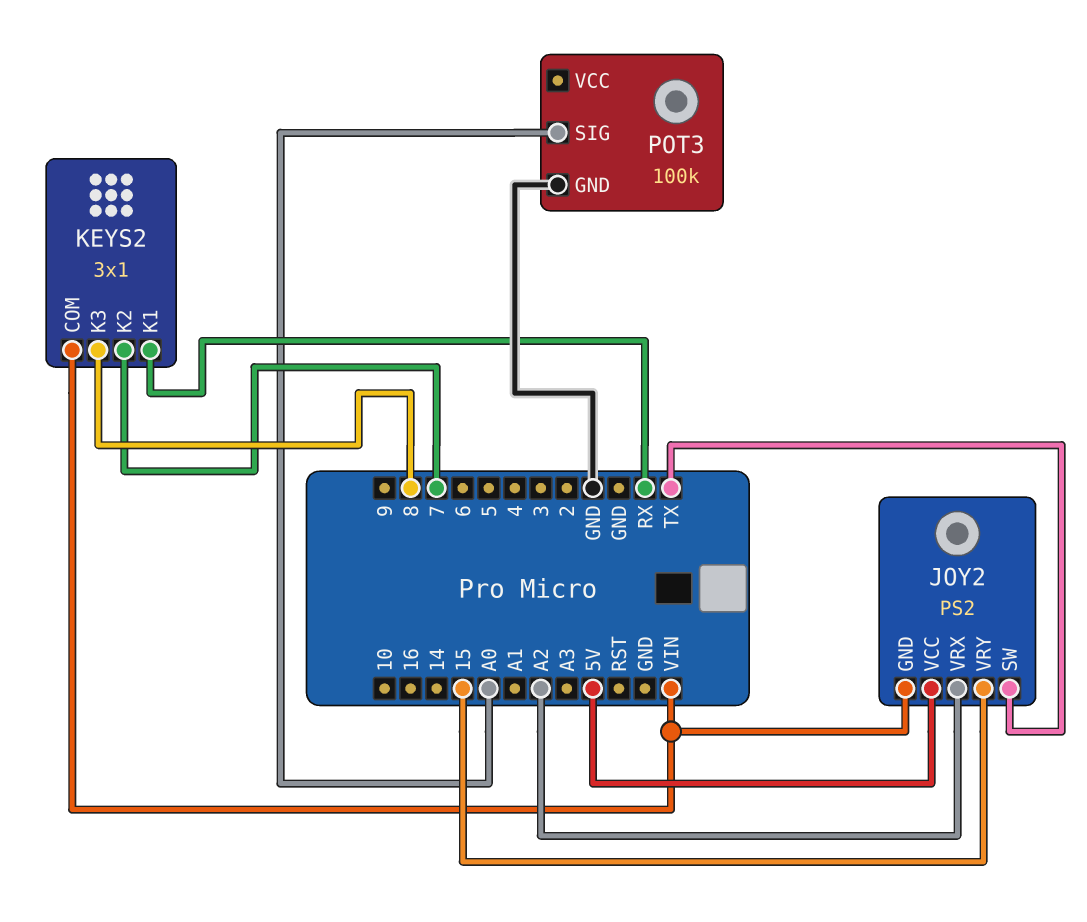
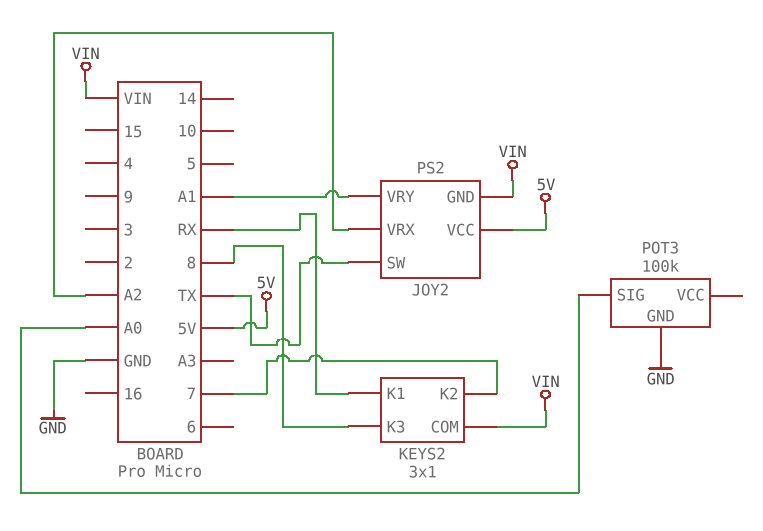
JOY2 pin VRY: 15 -> A1

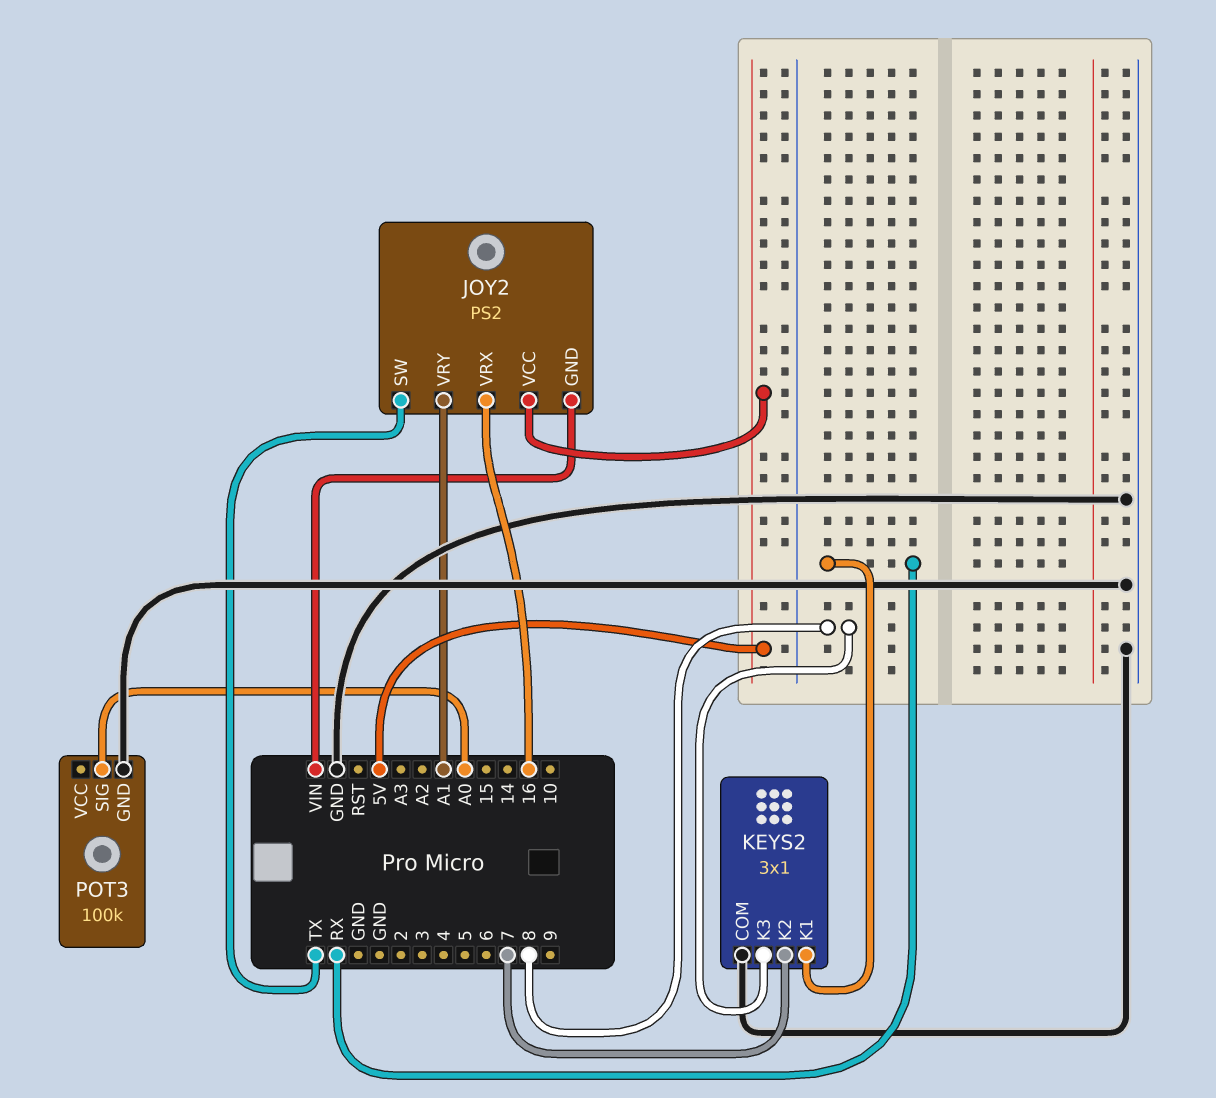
JOY2 pin VRX: A2 -> 16
KEYS2 pin COM: VIN -> GND

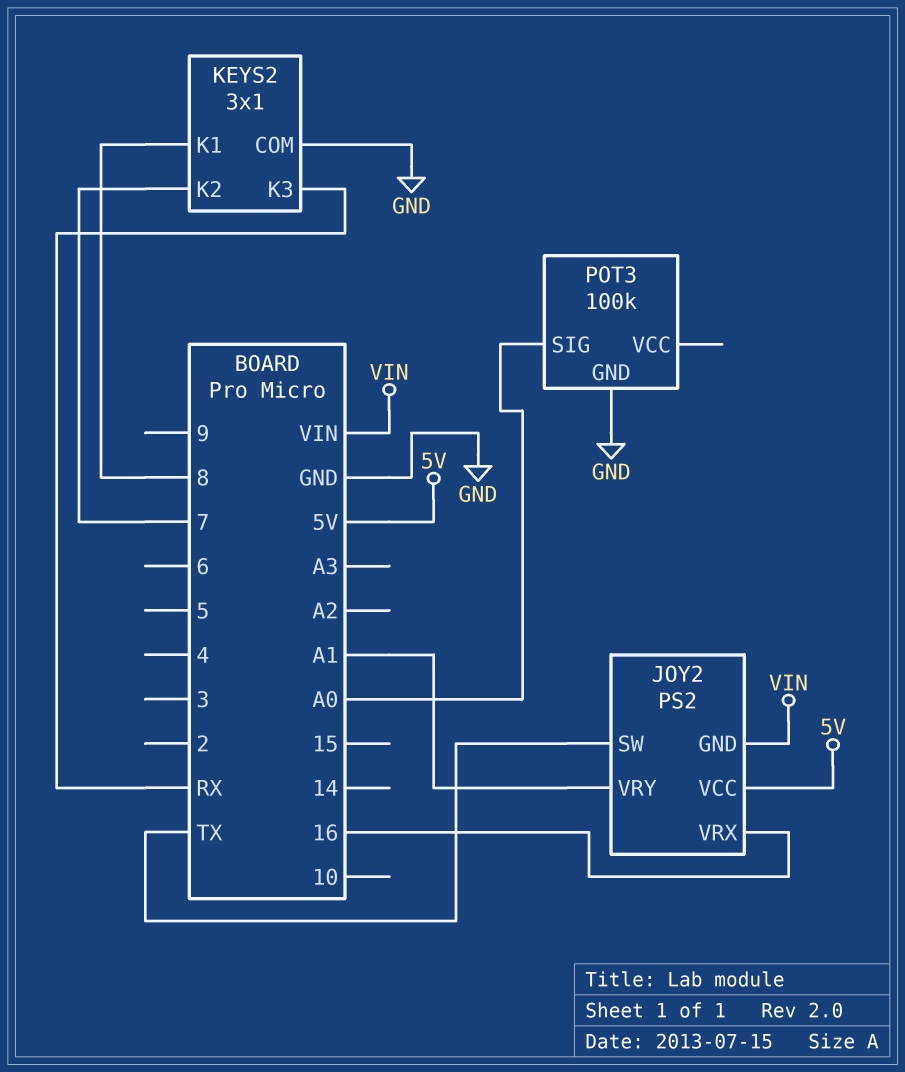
KEYS2 pin K1: RX -> 8
KEYS2 pin K3: 8 -> RX

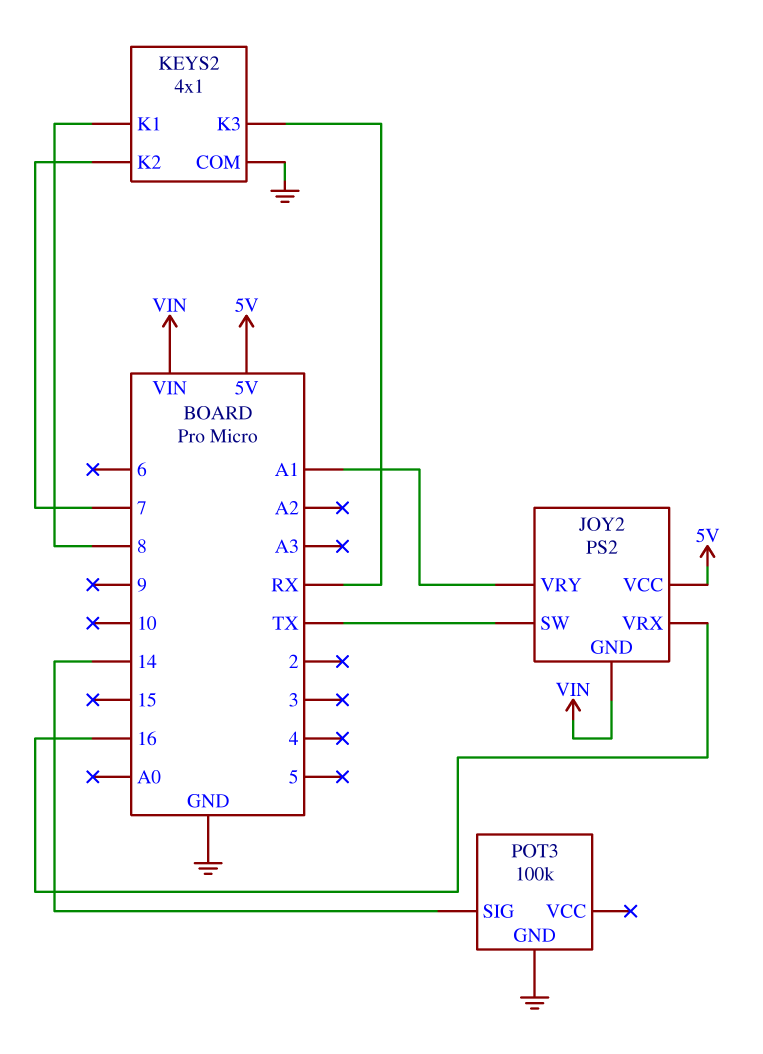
KEYS2: 3x1 -> 4x1
POT3 pin SIG: A0 -> 14

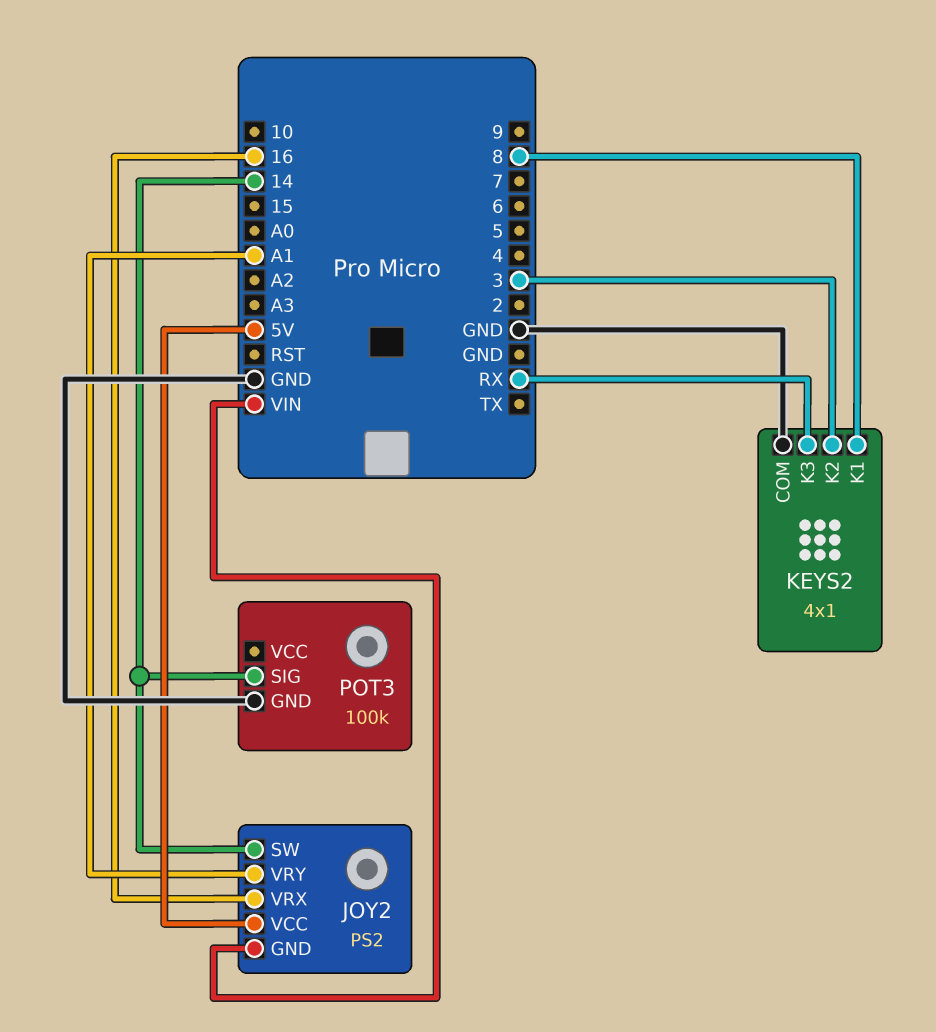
JOY2 pin SW: TX -> 14
KEYS2 pin K2: 7 -> 3

